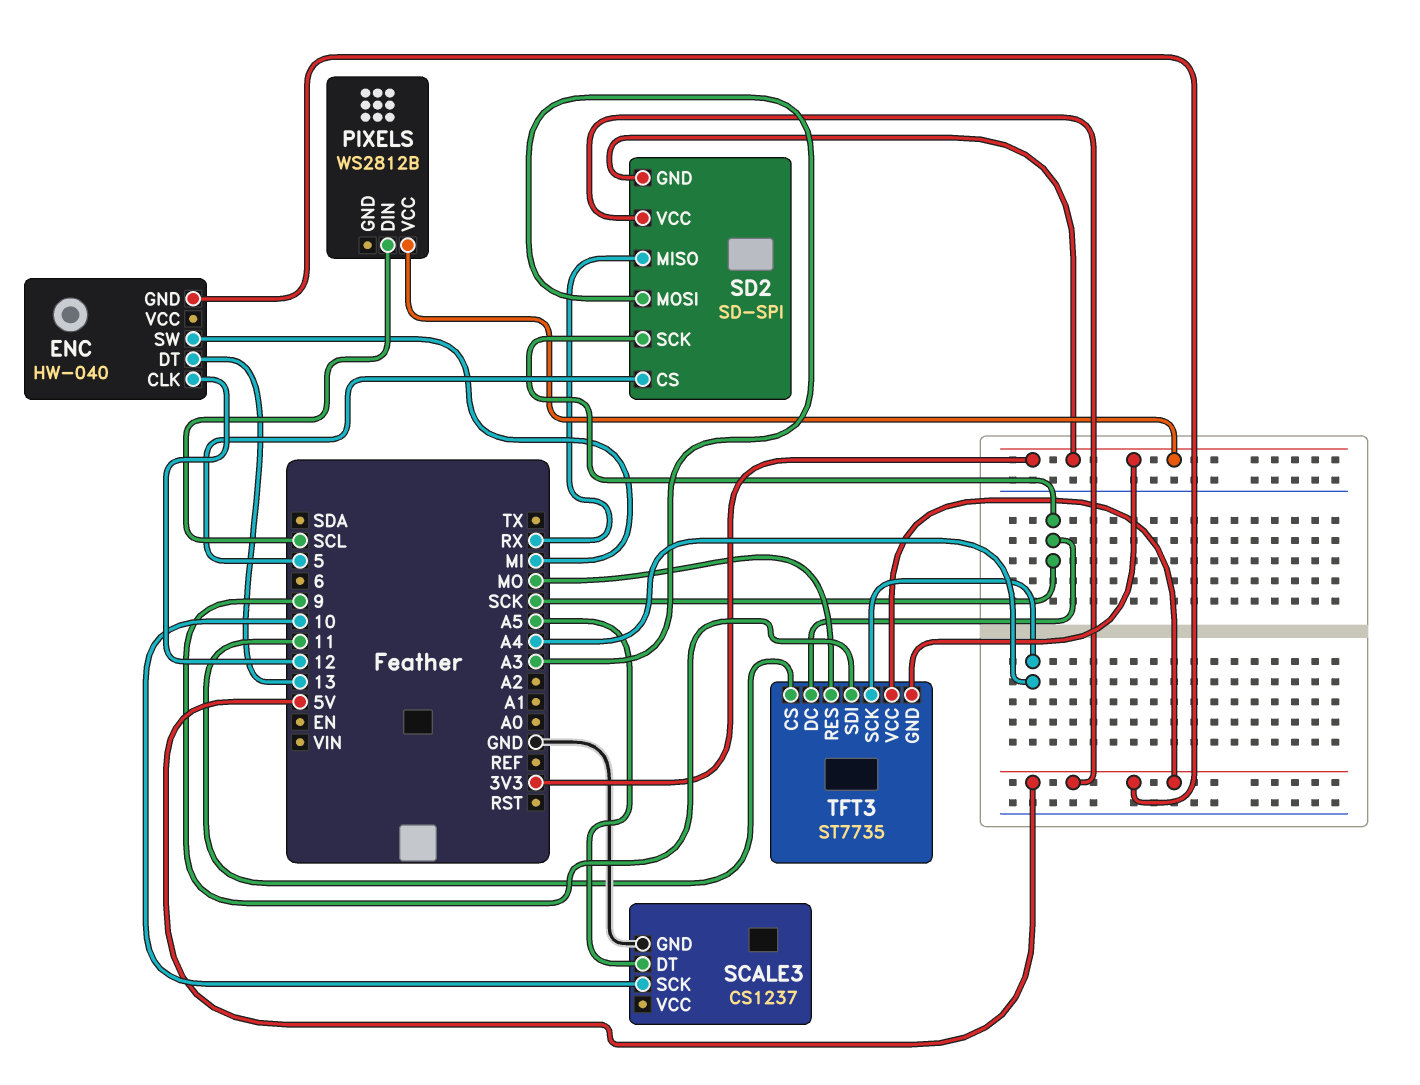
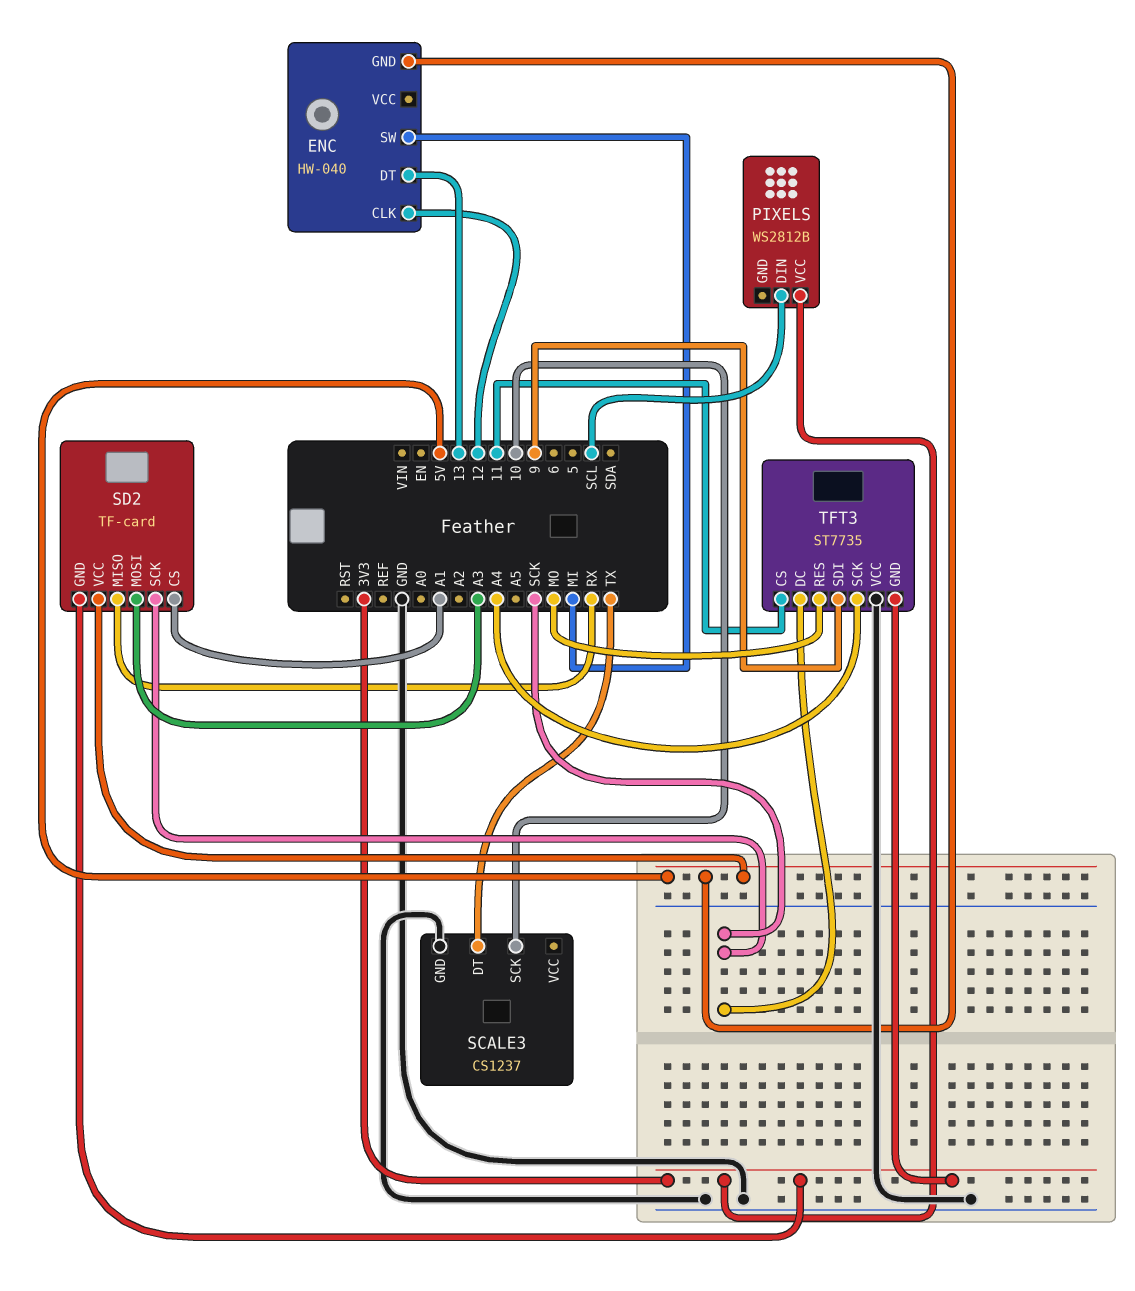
SCALE3 pin DT: A5 -> TX
SD2: SD-SPI -> TF-card
SD2 pin CS: 5 -> A1
TFT3 pin VCC: 5V -> GND

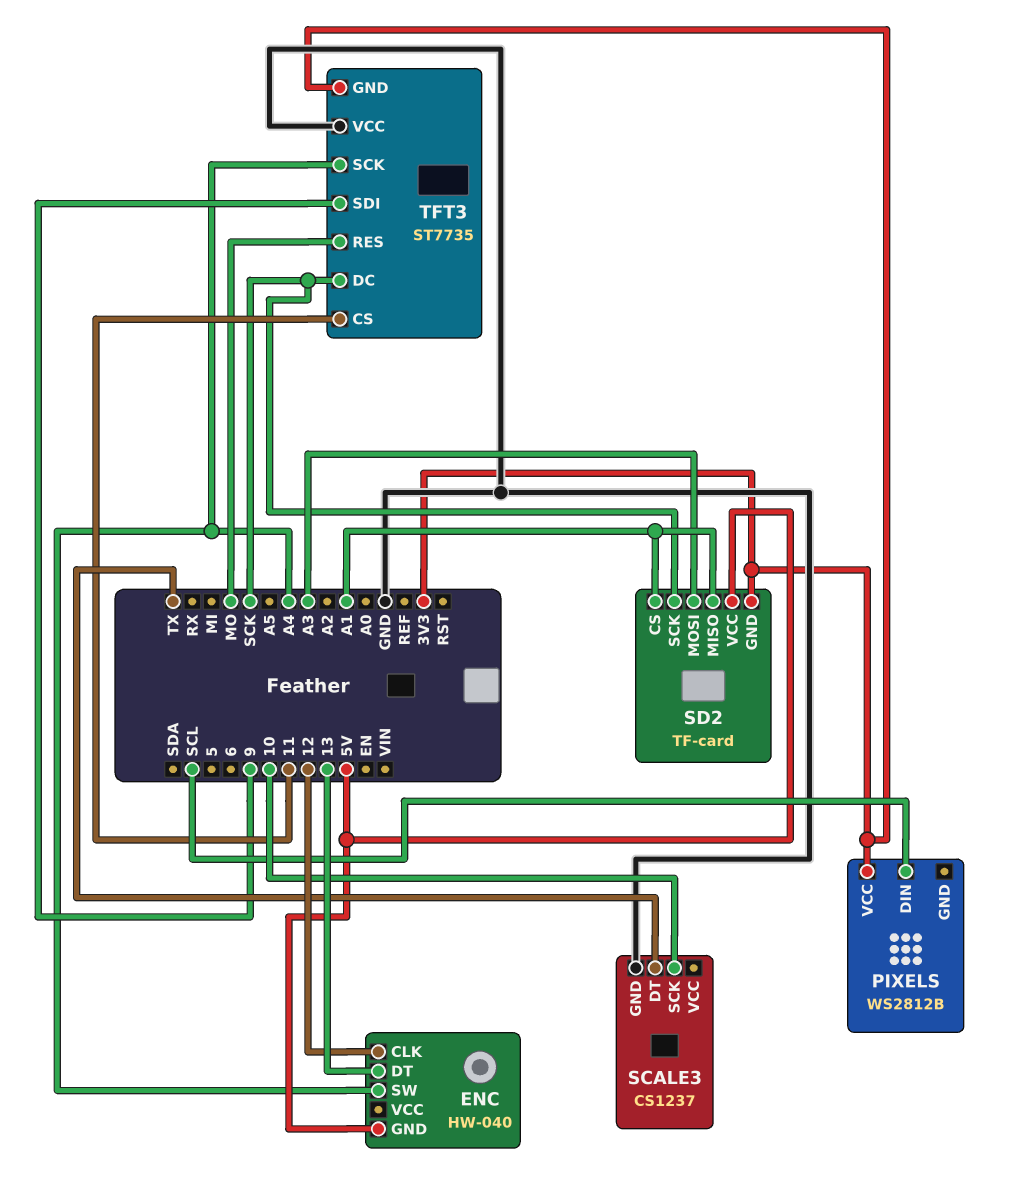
ENC pin SW: MI -> A4
SD2 pin MISO: RX -> A1

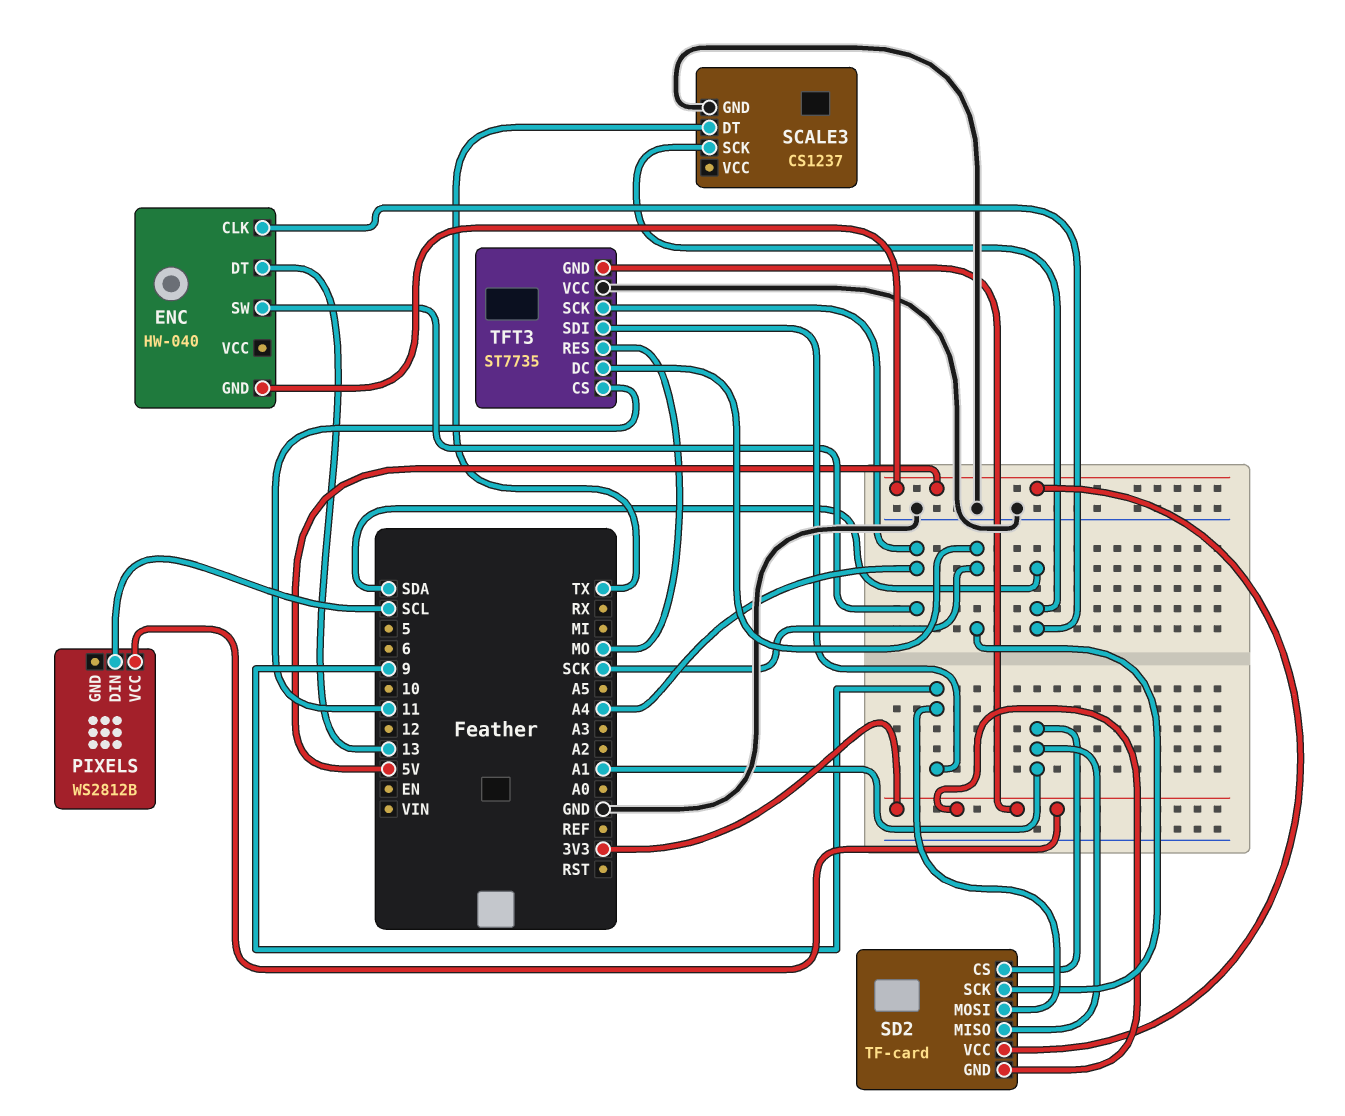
ENC pin CLK: 12 -> SDA
SCALE3 pin SCK: 10 -> SDA
SD2 pin MOSI: A3 -> 9

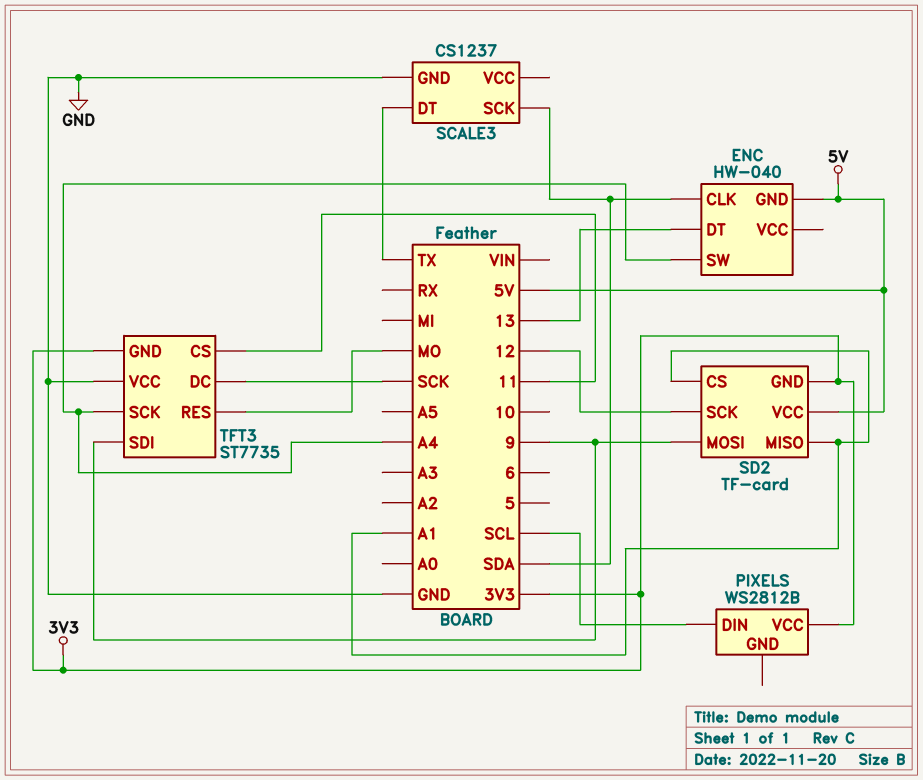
SD2 pin SCK: SCK -> 12

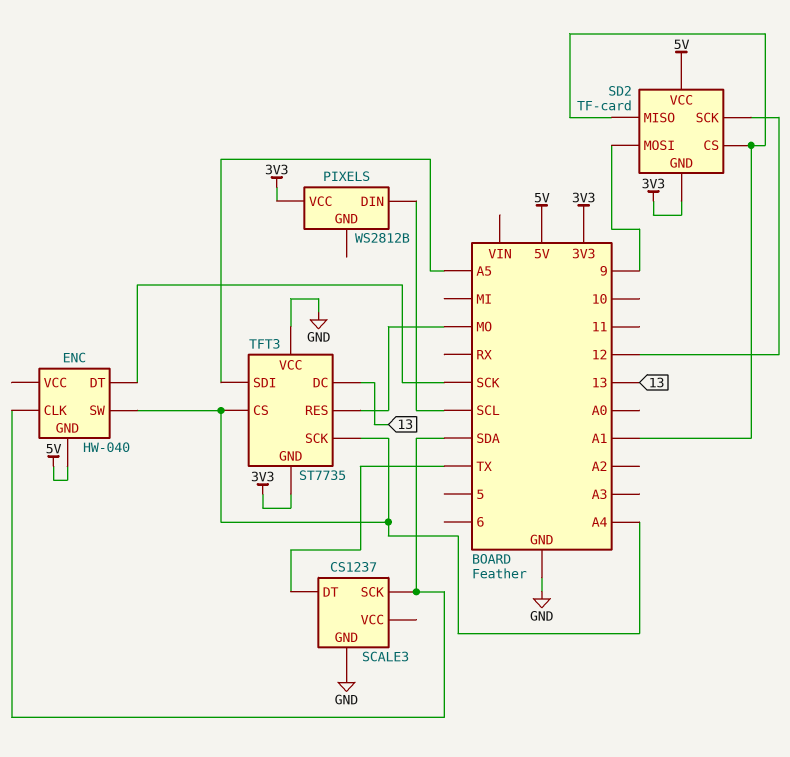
ENC pin DT: 13 -> SCK
TFT3 pin CS: 11 -> A4
TFT3 pin DC: SCK -> 13
TFT3 pin SDI: 9 -> A5

